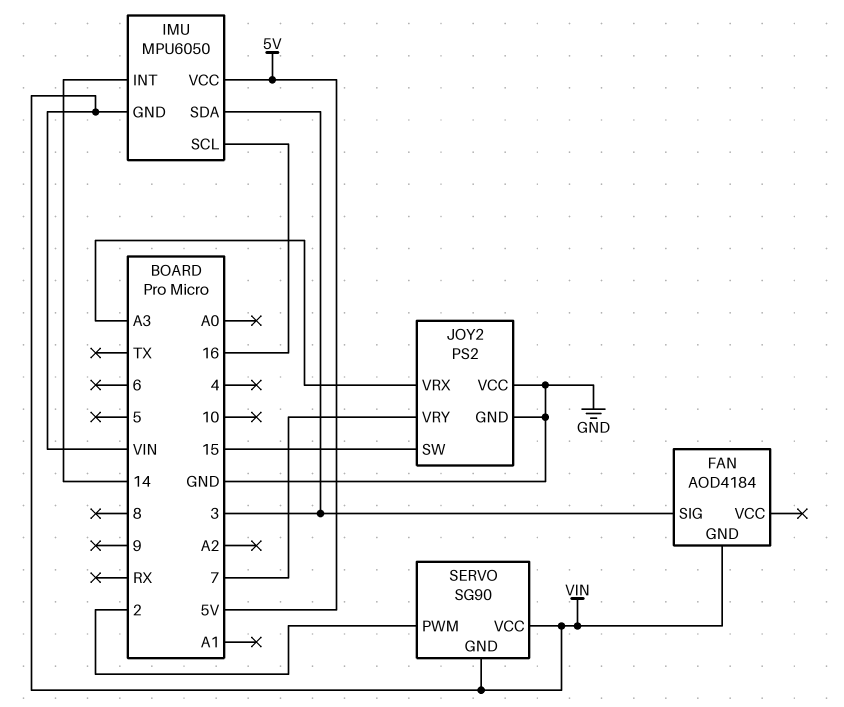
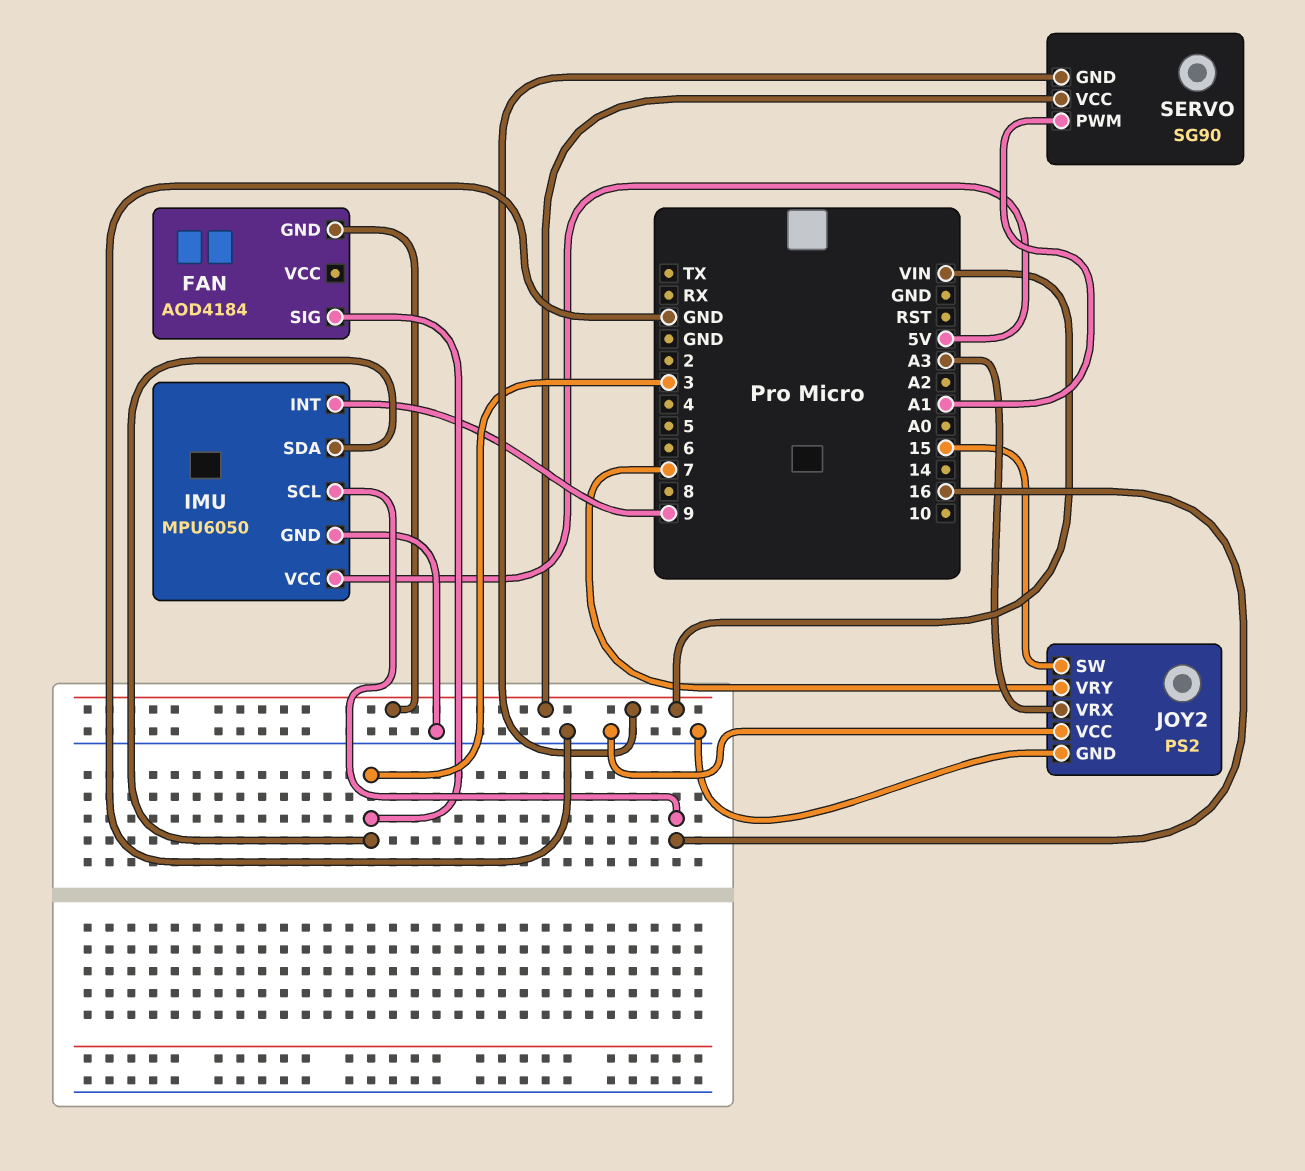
IMU pin GND: VIN -> GND
IMU pin INT: 14 -> 9
SERVO pin PWM: 2 -> A1

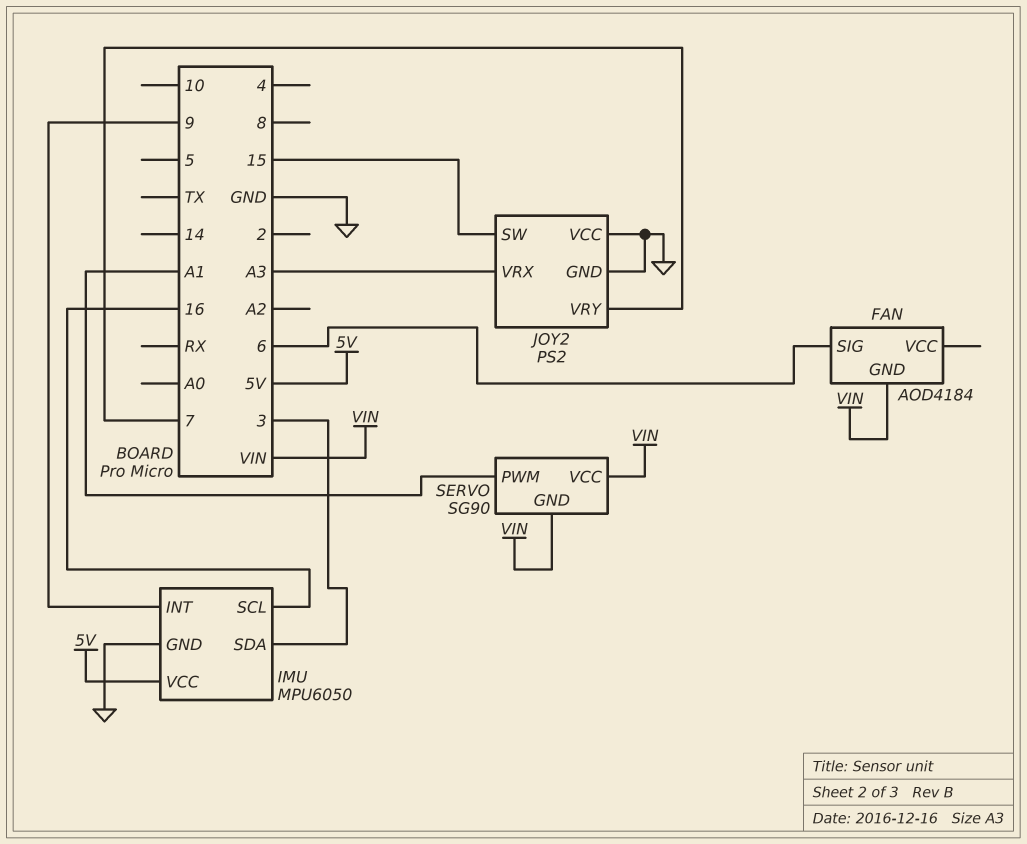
FAN pin SIG: 3 -> 6

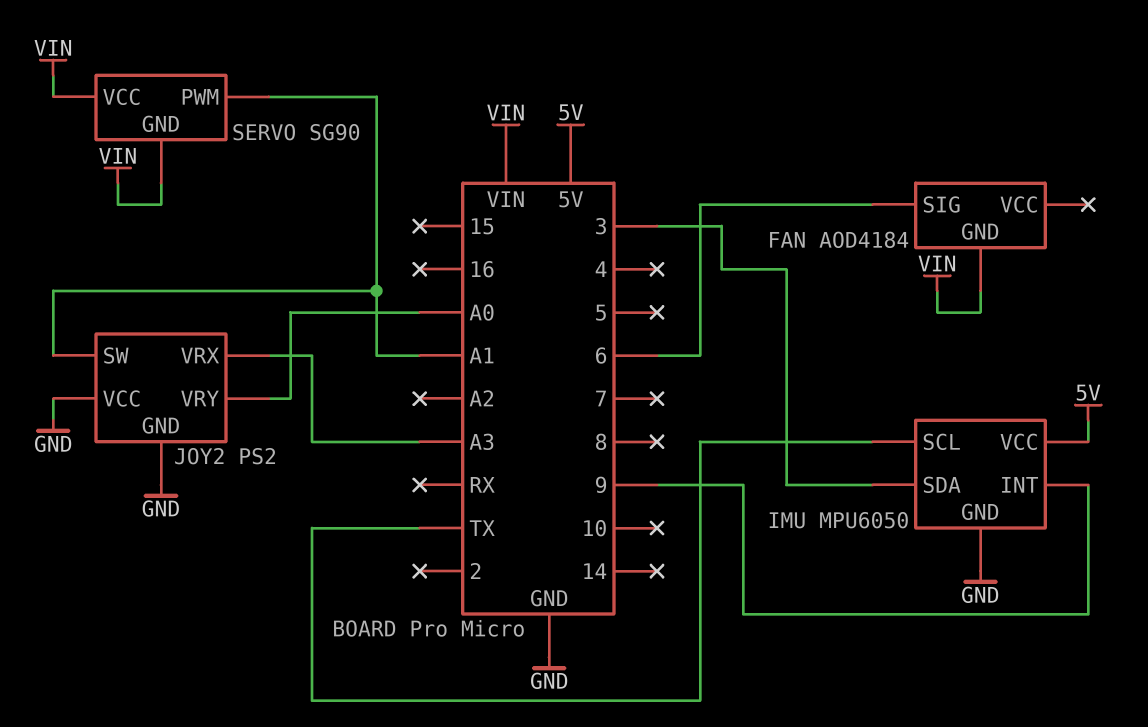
IMU pin SCL: 16 -> TX
JOY2 pin SW: 15 -> A1
JOY2 pin VRY: 7 -> A0

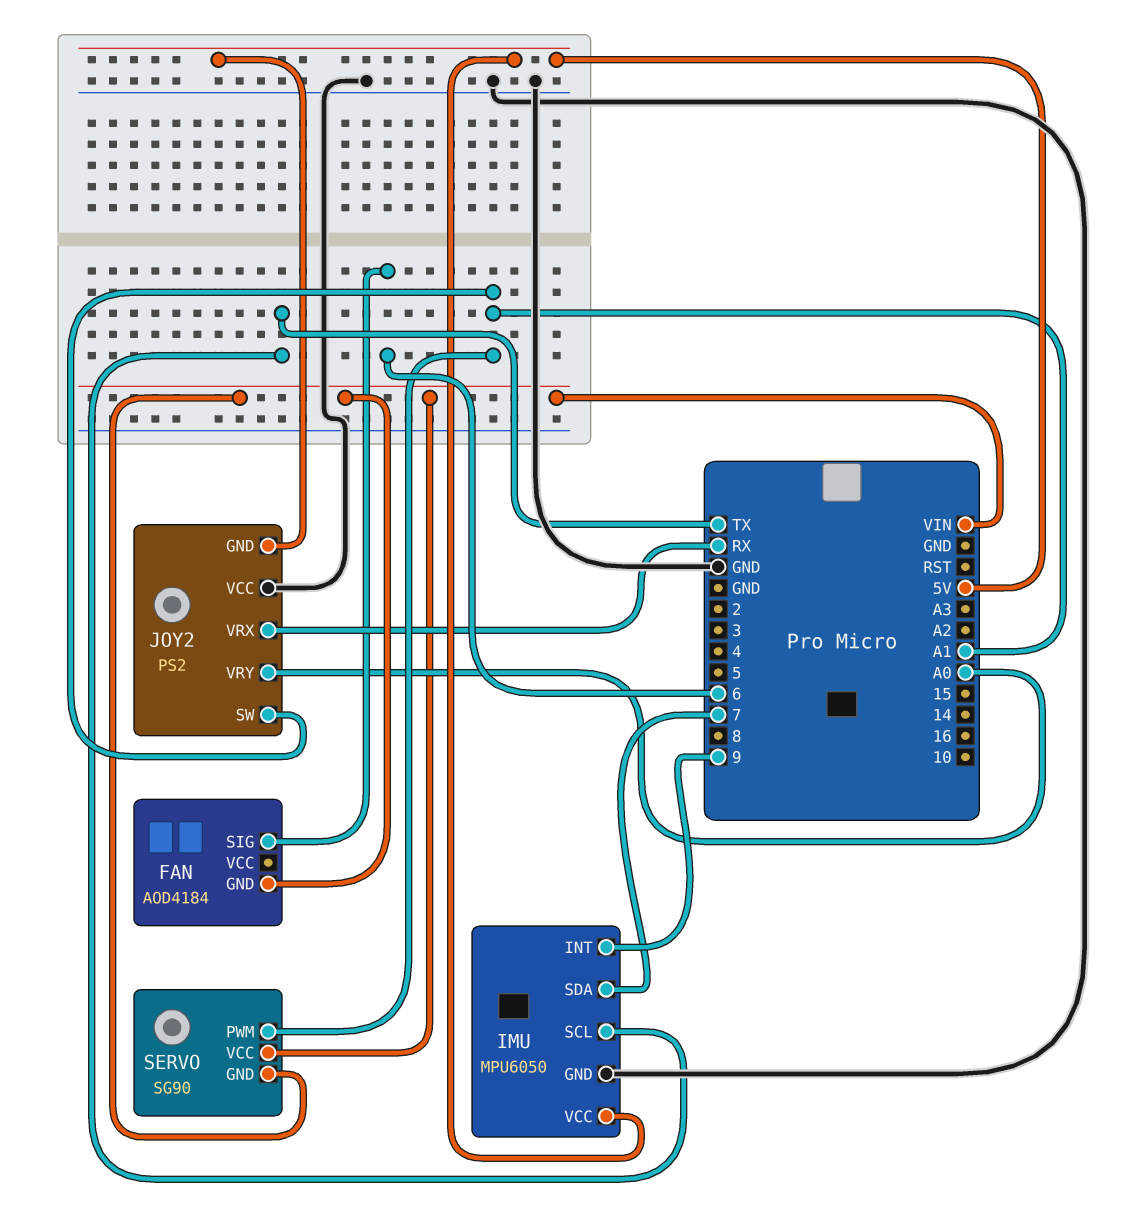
IMU pin SDA: 3 -> 7
JOY2 pin GND: GND -> 5V
JOY2 pin VRX: A3 -> RX

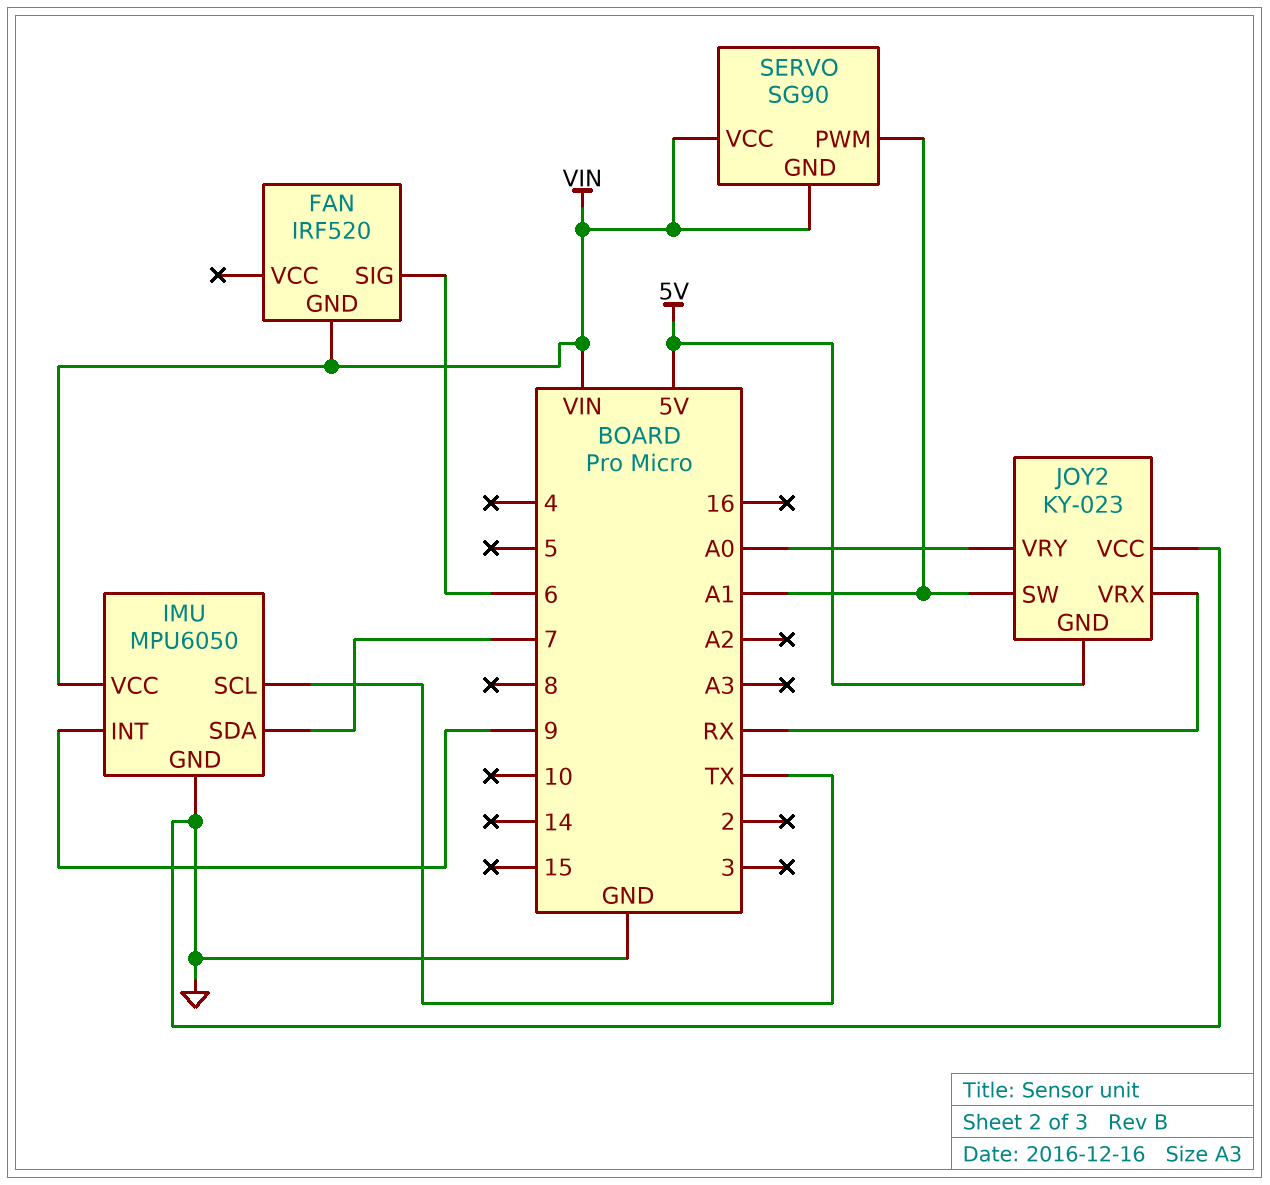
FAN: AOD4184 -> IRF520
IMU pin VCC: 5V -> VIN
JOY2: PS2 -> KY-023

